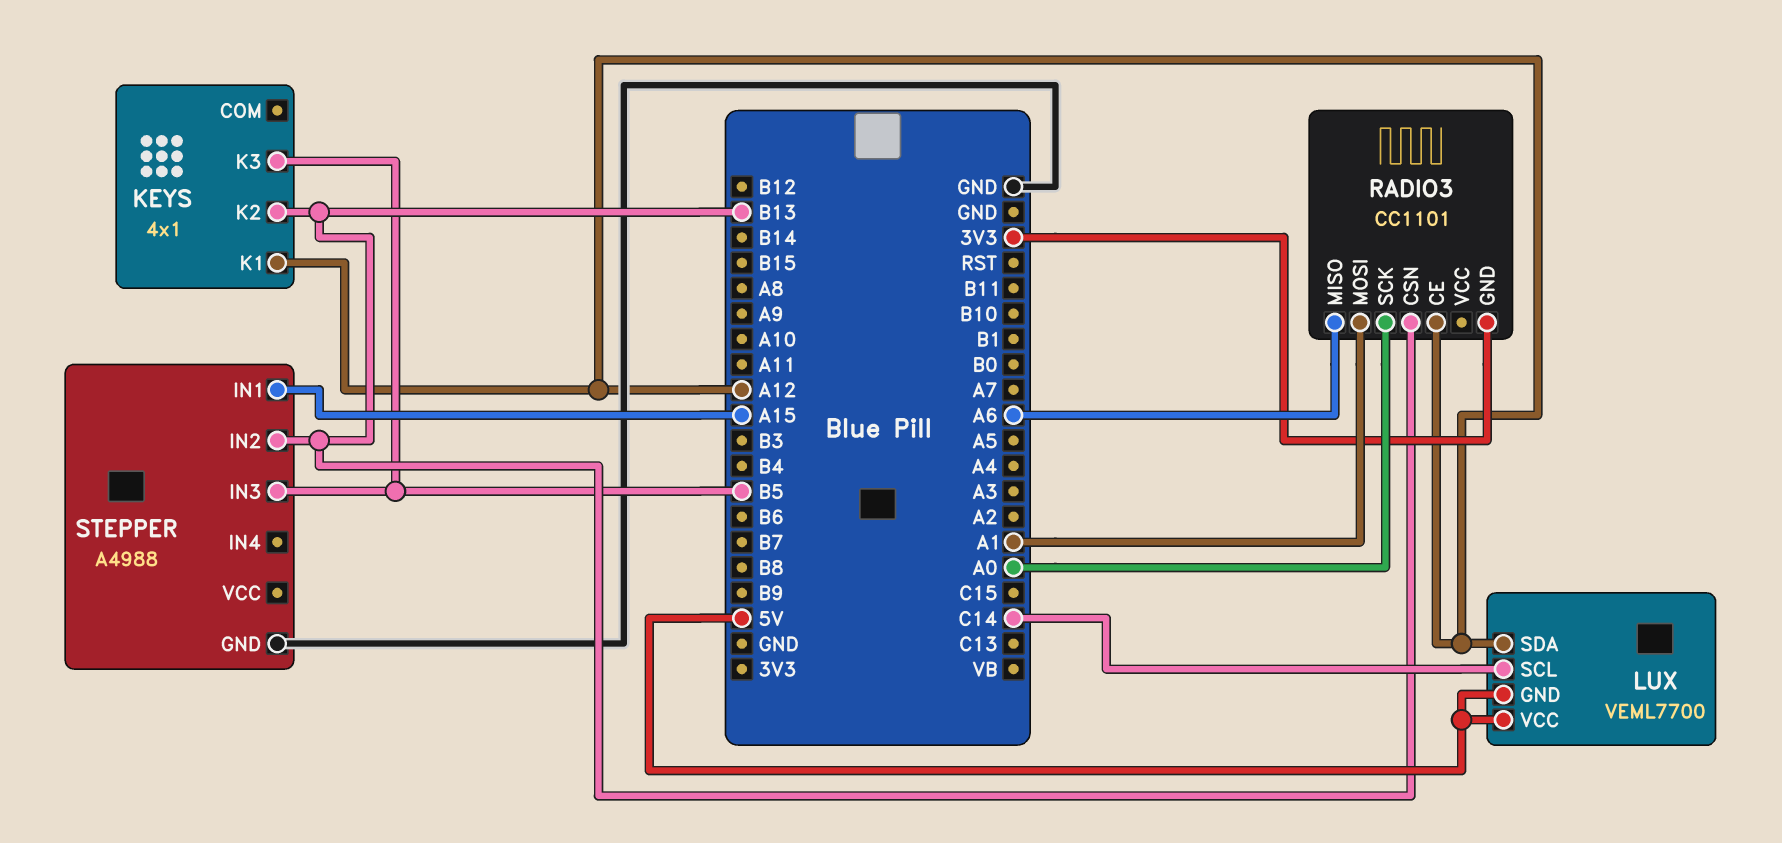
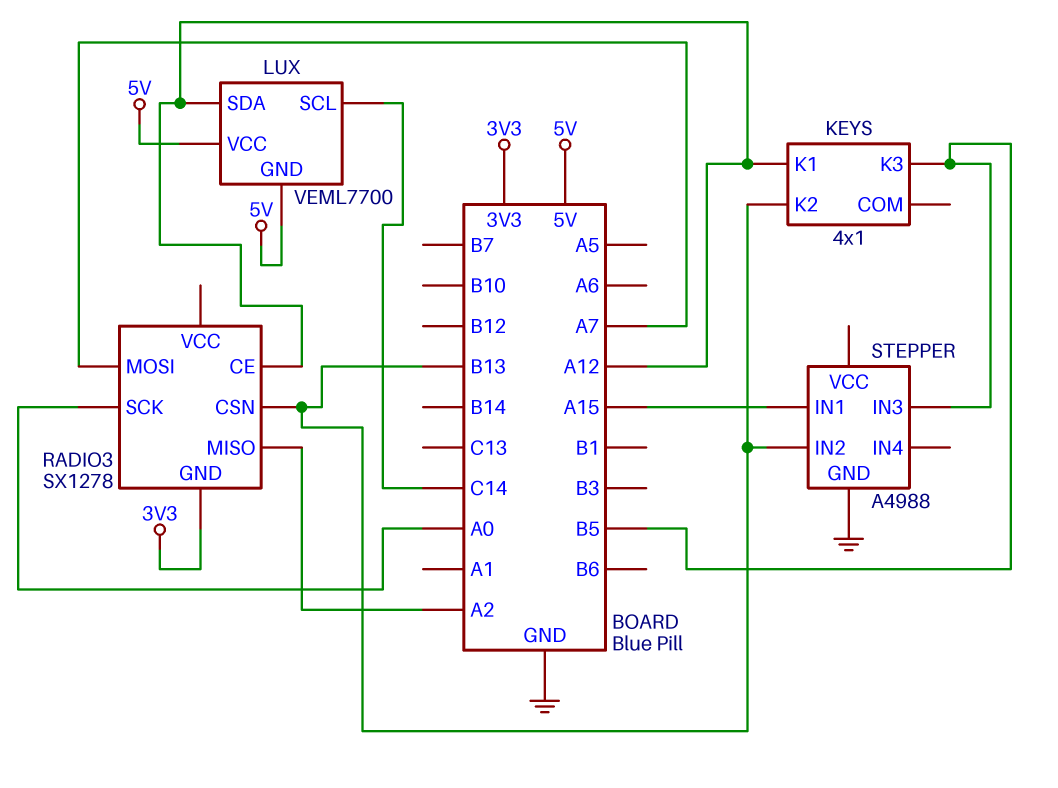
RADIO3: CC1101 -> SX1278
RADIO3 pin MISO: A6 -> A2
RADIO3 pin MOSI: A1 -> A7

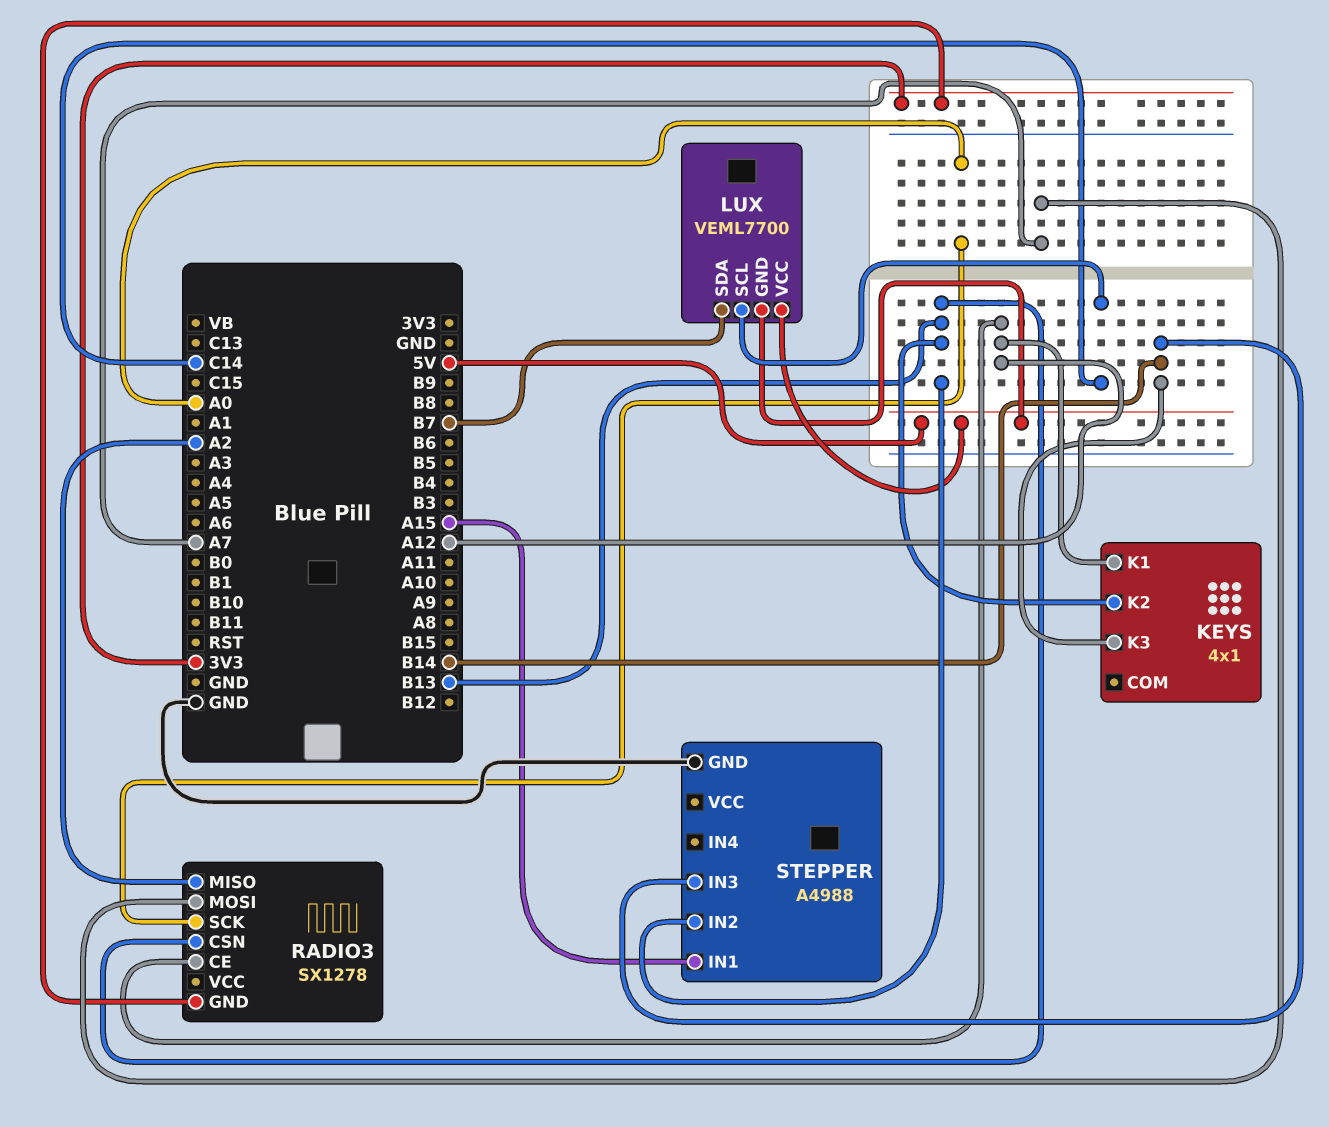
KEYS pin K3: B5 -> B14
LUX pin SDA: A12 -> B7
STEPPER pin IN3: B5 -> B14

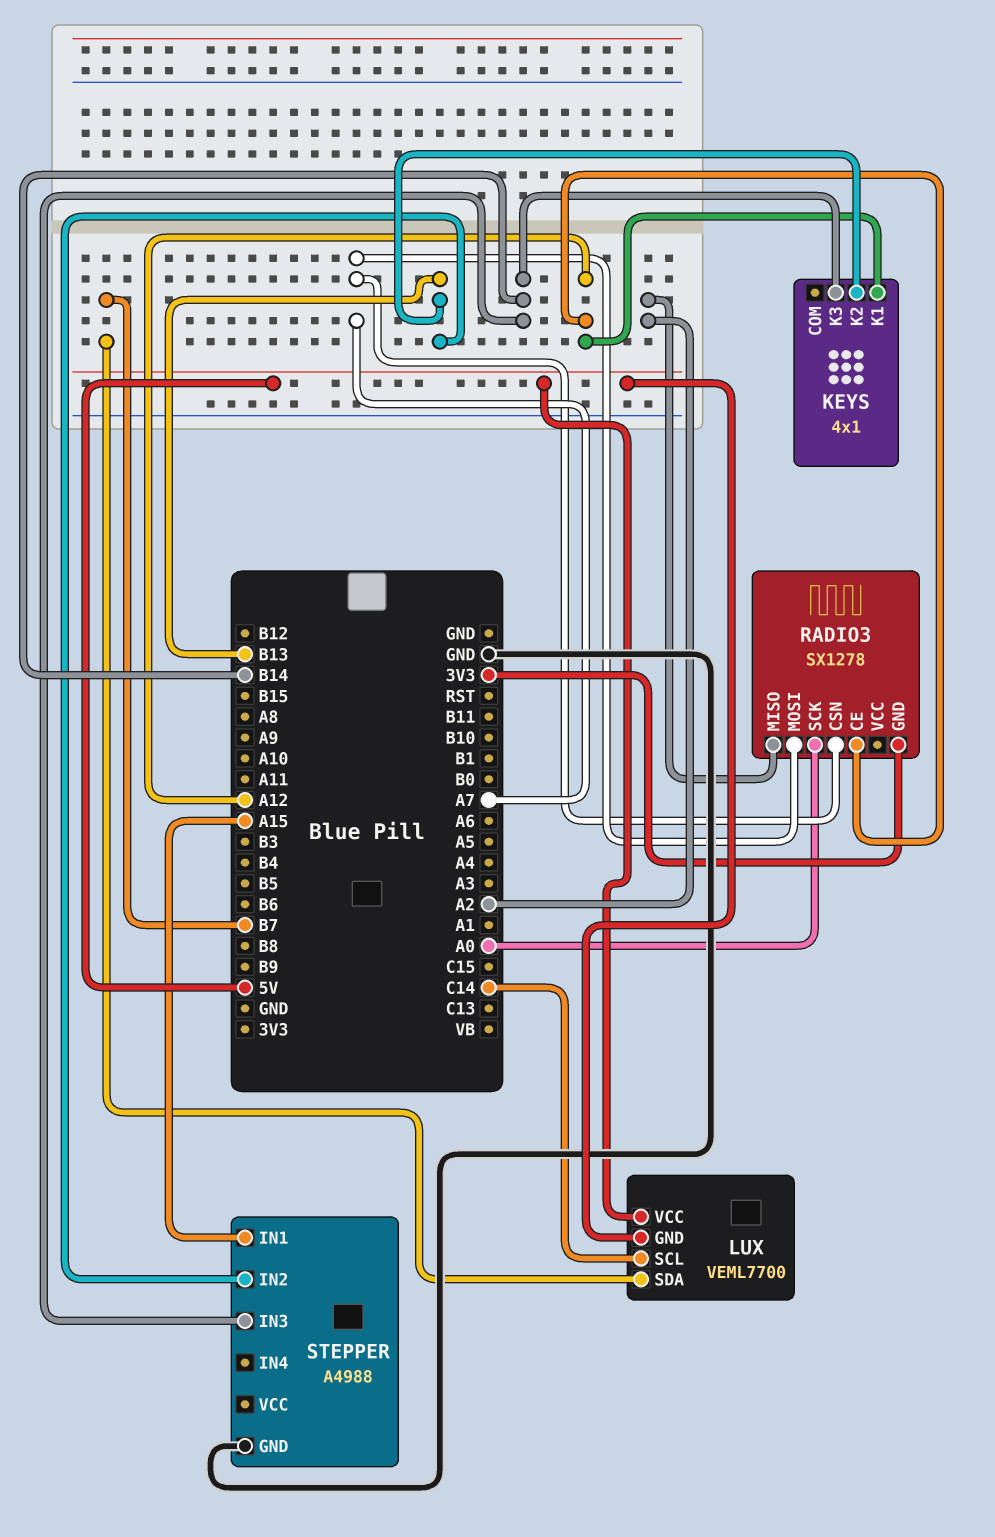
RADIO3 pin CSN: B13 -> A7

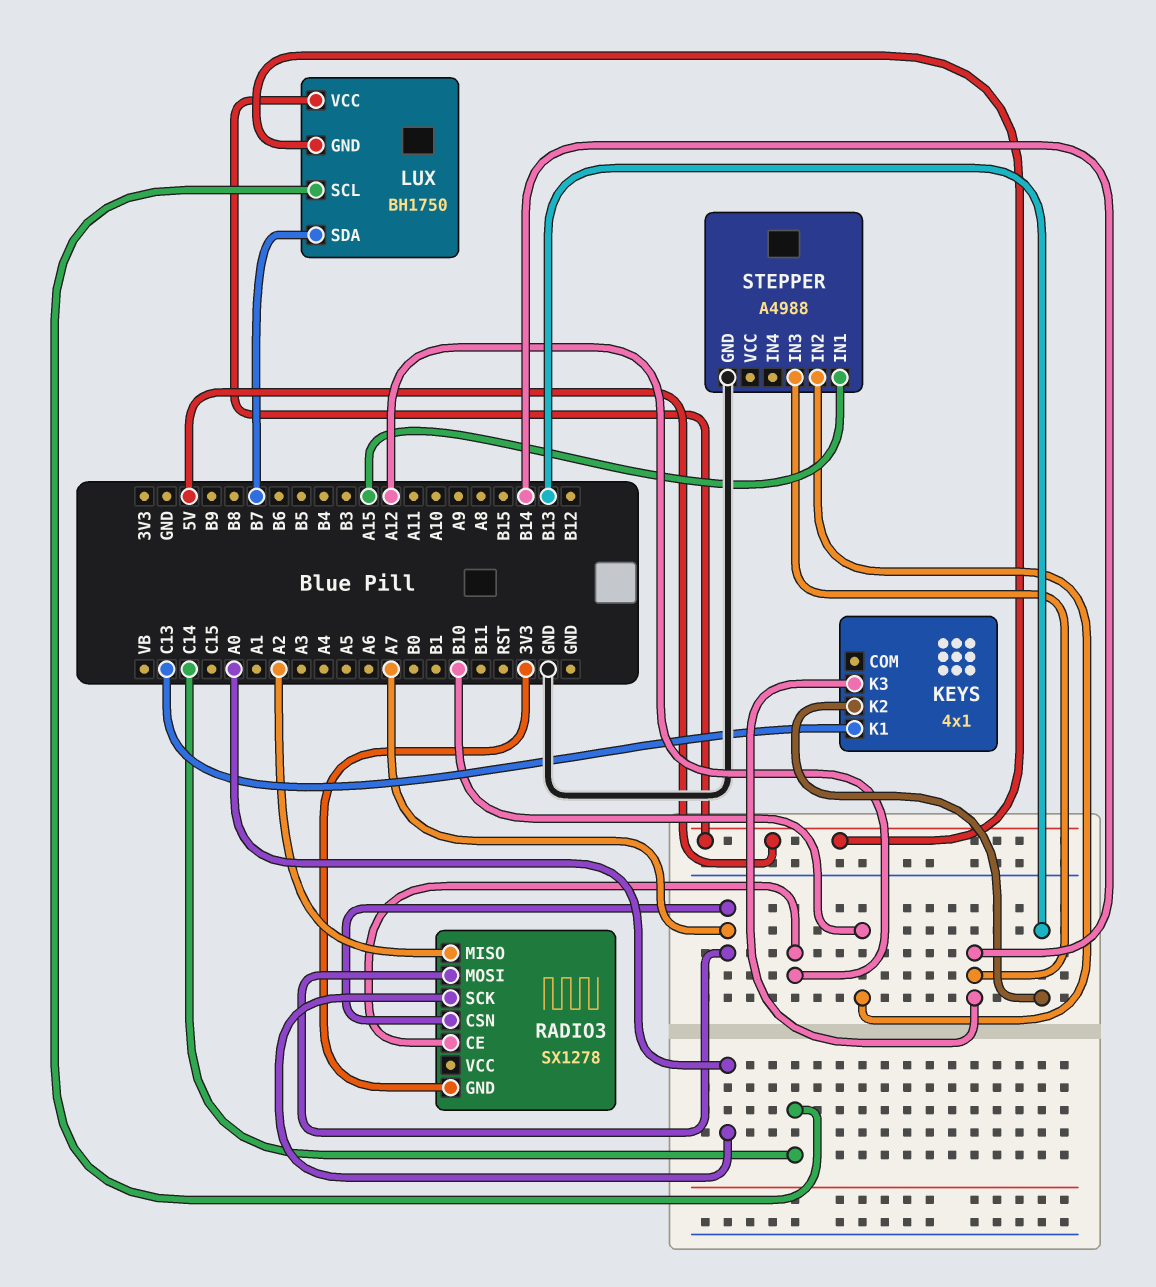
KEYS pin K1: A12 -> C13
LUX: VEML7700 -> BH1750
STEPPER pin IN2: B13 -> B10

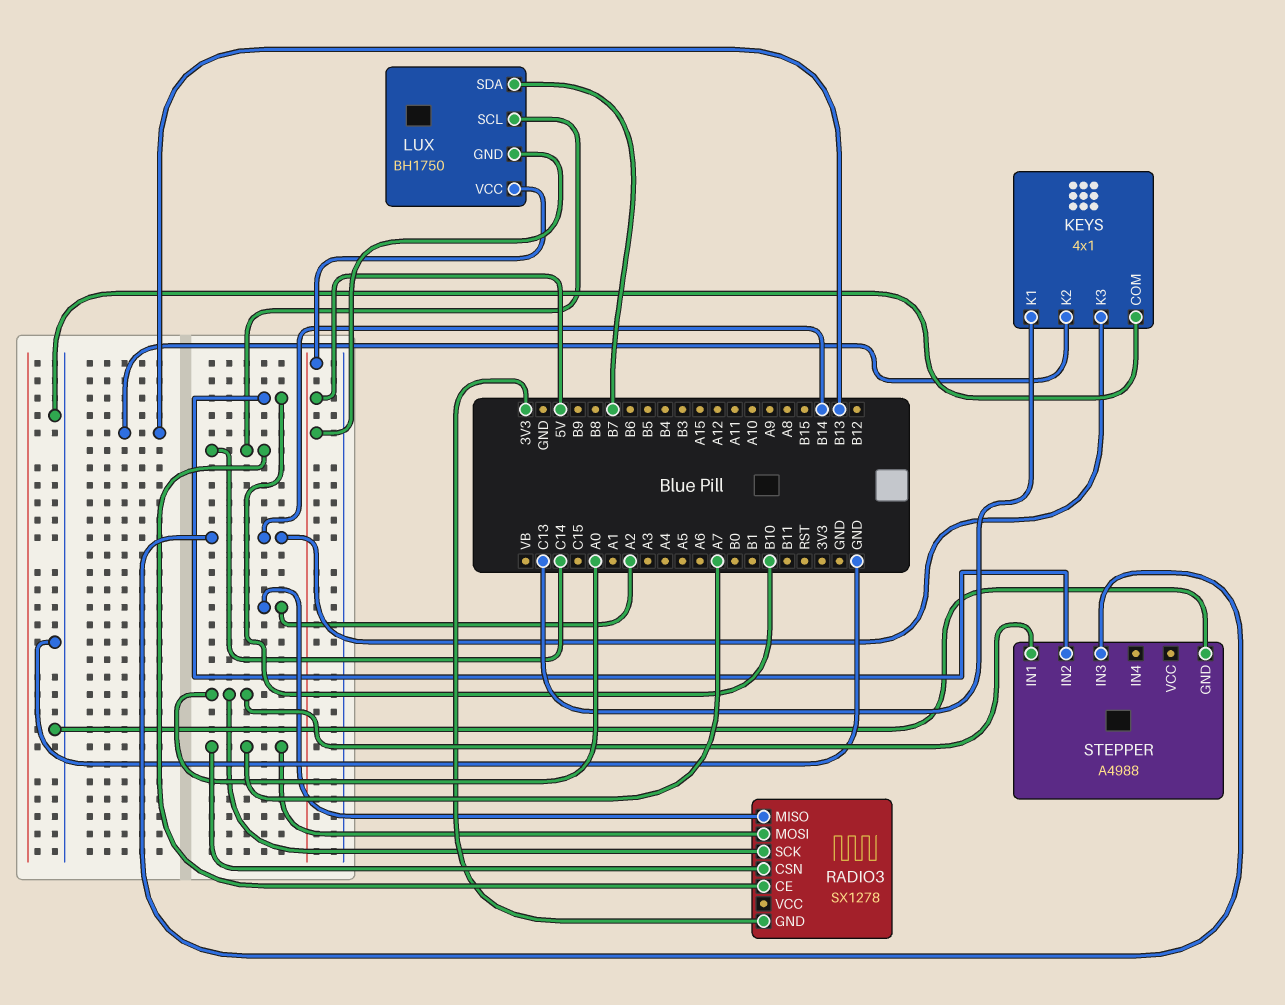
KEYS pin COM: none -> GND
RADIO3 pin CE: A12 -> C14
STEPPER pin IN1: A15 -> A0

